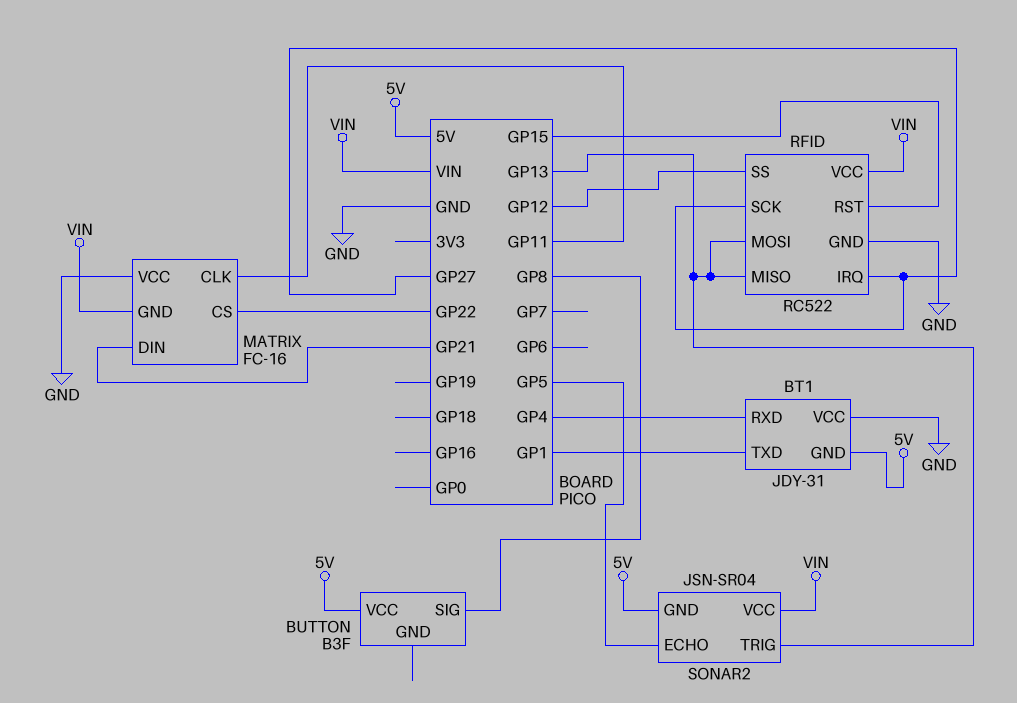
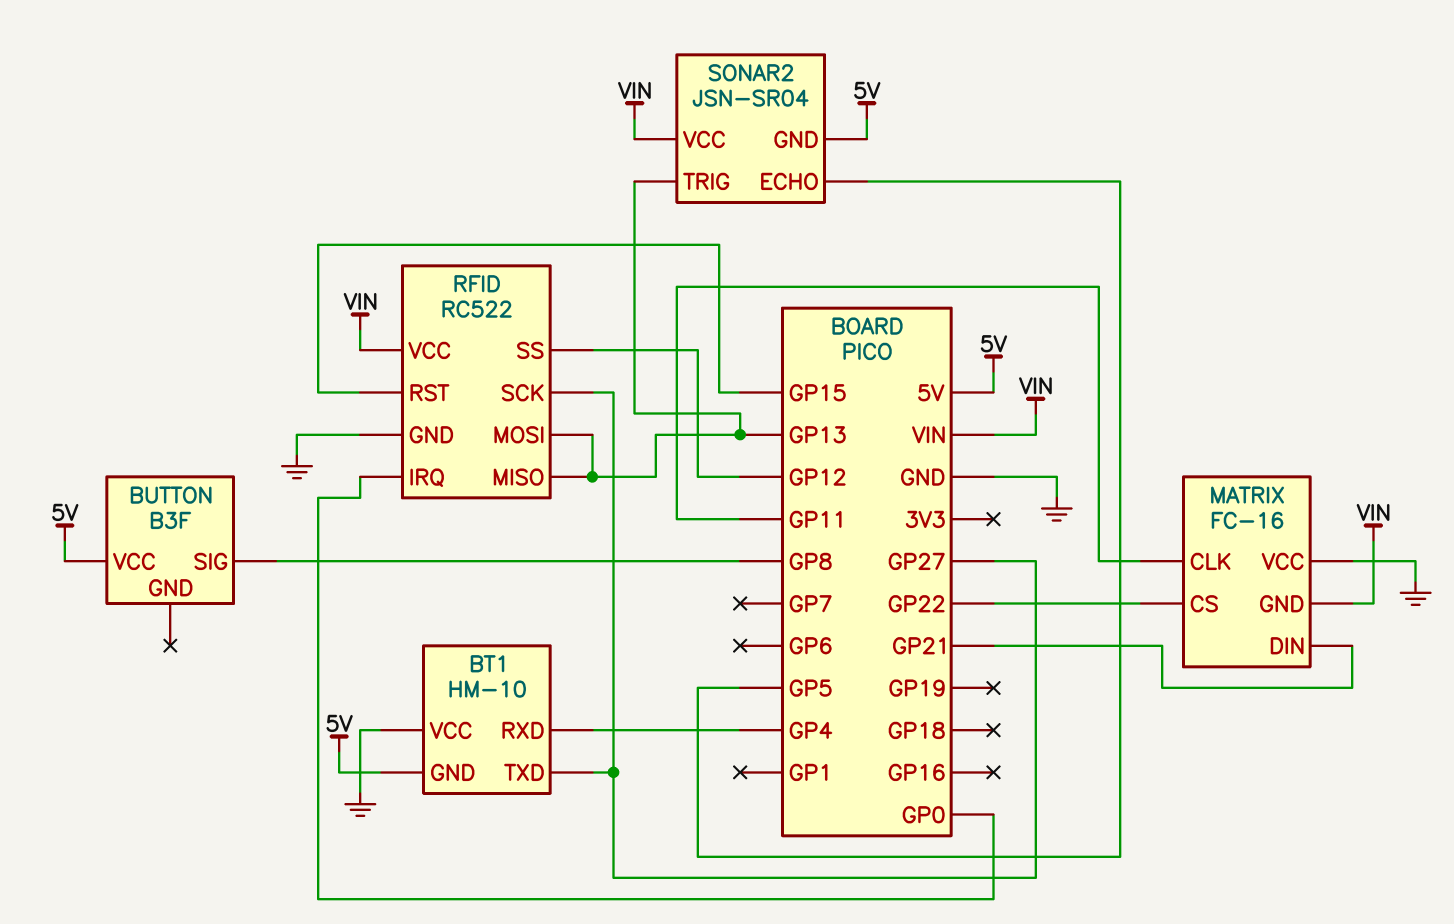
BT1: JDY-31 -> HM-10
BT1 pin TXD: GP1 -> GP27
RFID pin IRQ: GP27 -> GP0

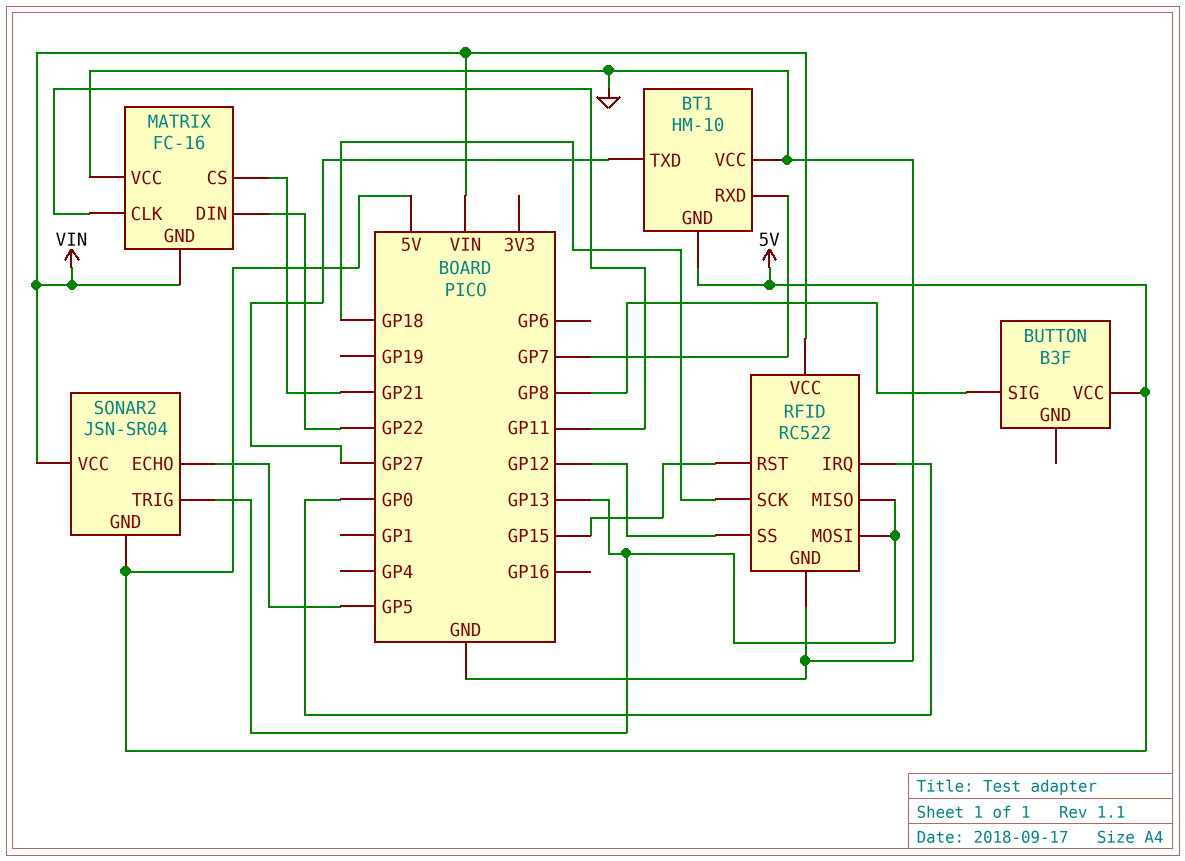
BT1 pin RXD: GP4 -> GP7
MATRIX pin CS: GP22 -> GP21
MATRIX pin DIN: GP21 -> GP22
RFID pin SCK: GP27 -> GP18

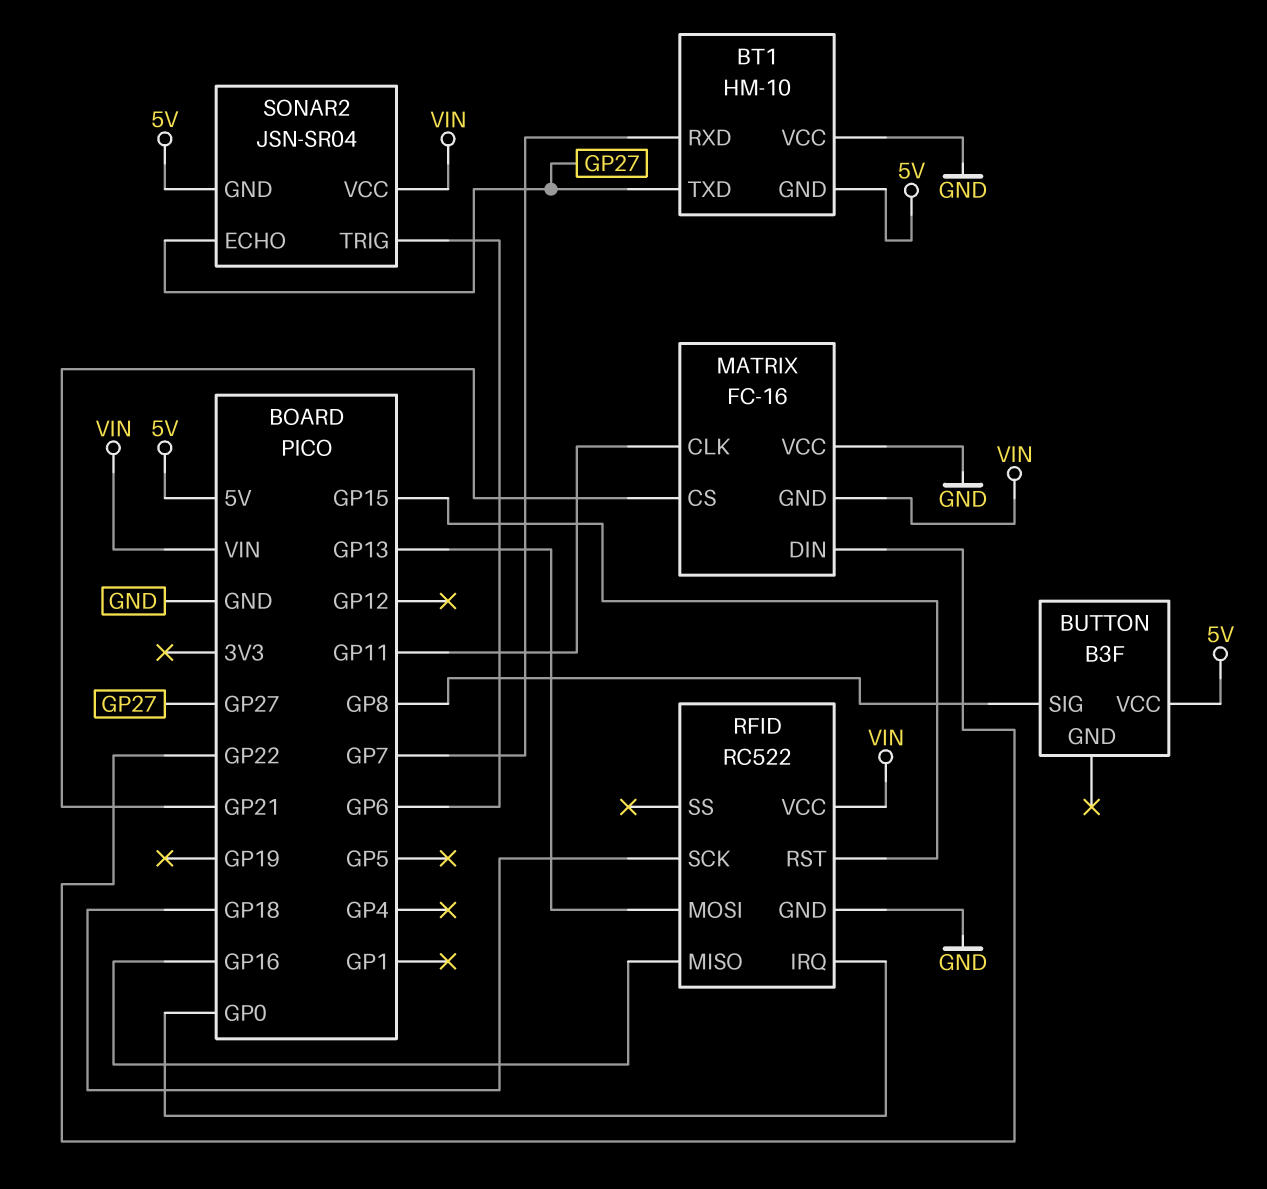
RFID pin MISO: GP13 -> GP16
RFID pin SS: GP12 -> none
SONAR2 pin ECHO: GP5 -> GP27
SONAR2 pin TRIG: GP13 -> GP6

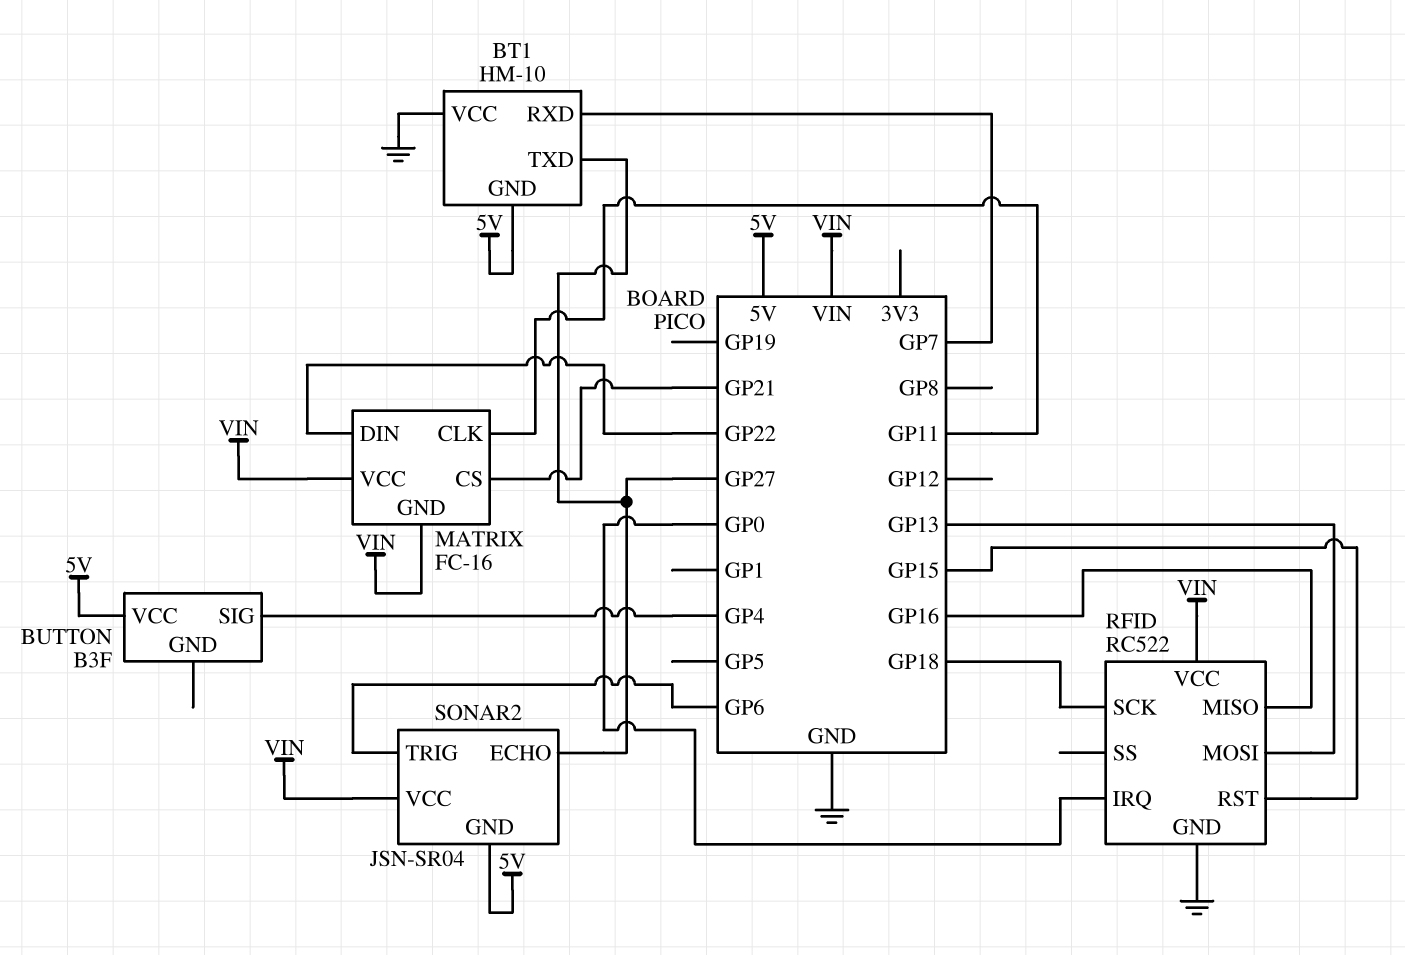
BUTTON pin SIG: GP8 -> GP4
MATRIX pin VCC: GND -> VIN

